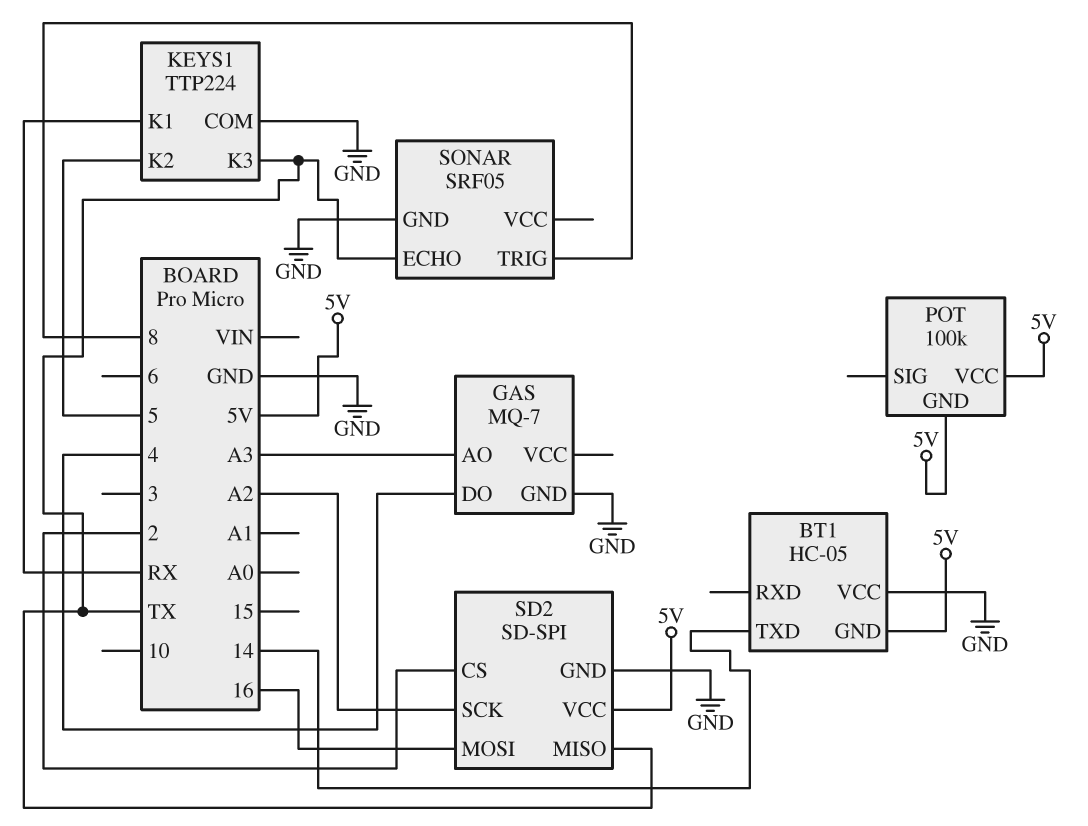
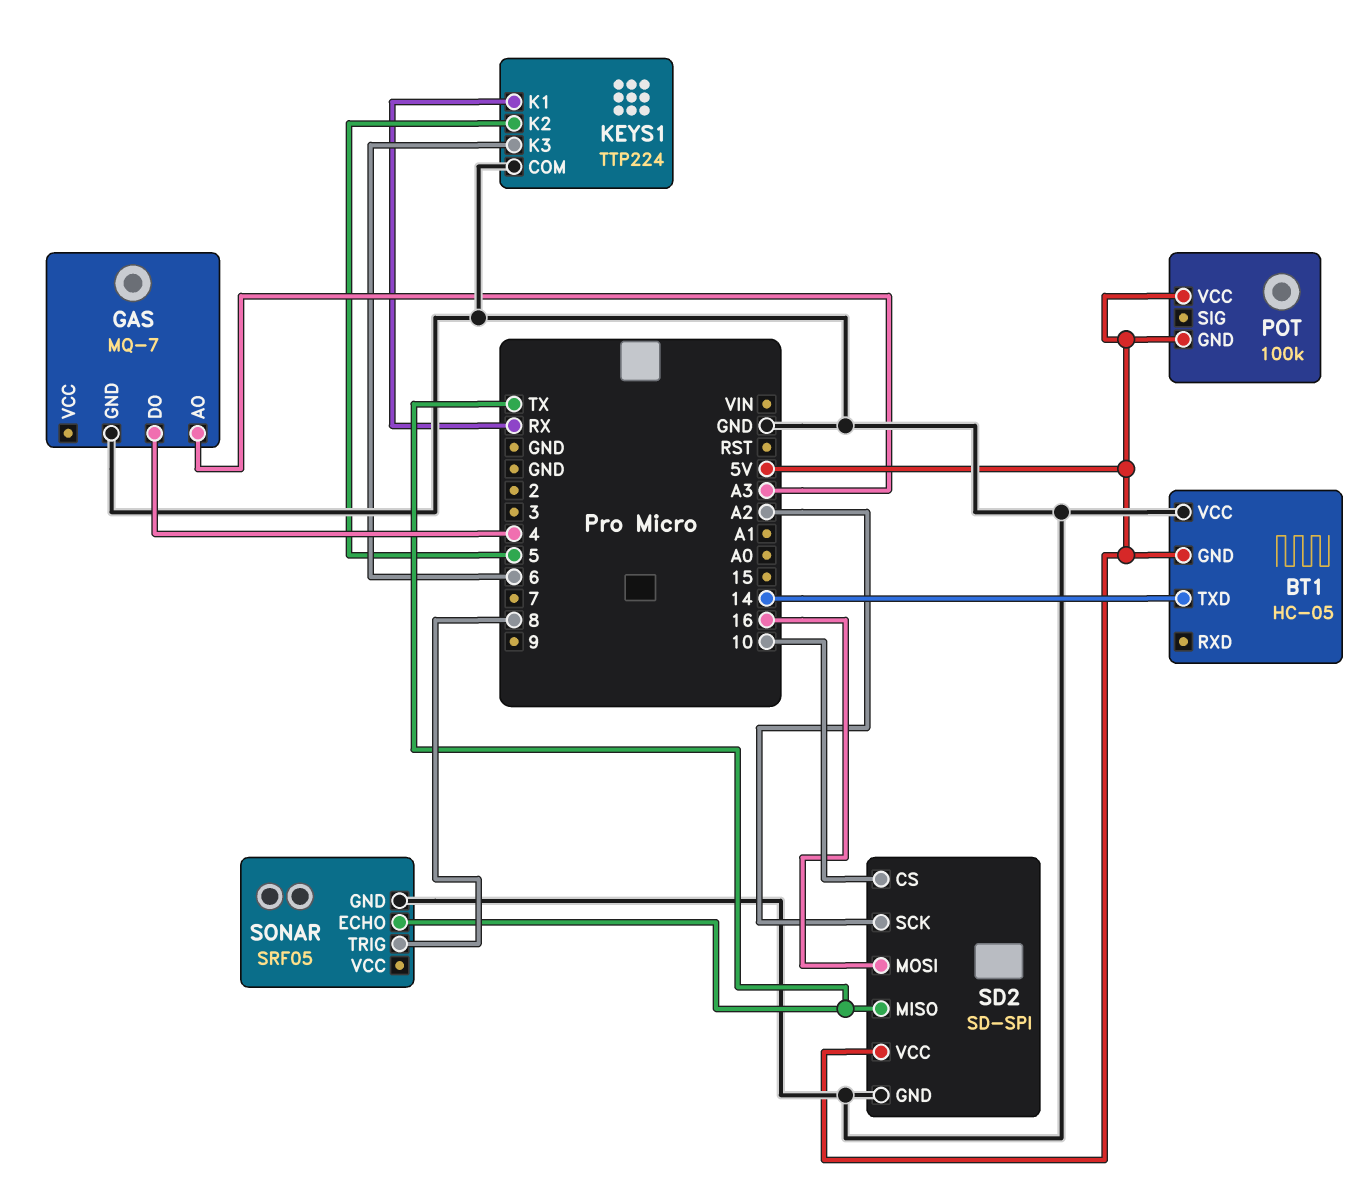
KEYS1 pin K3: TX -> 6
SD2 pin CS: 2 -> 10

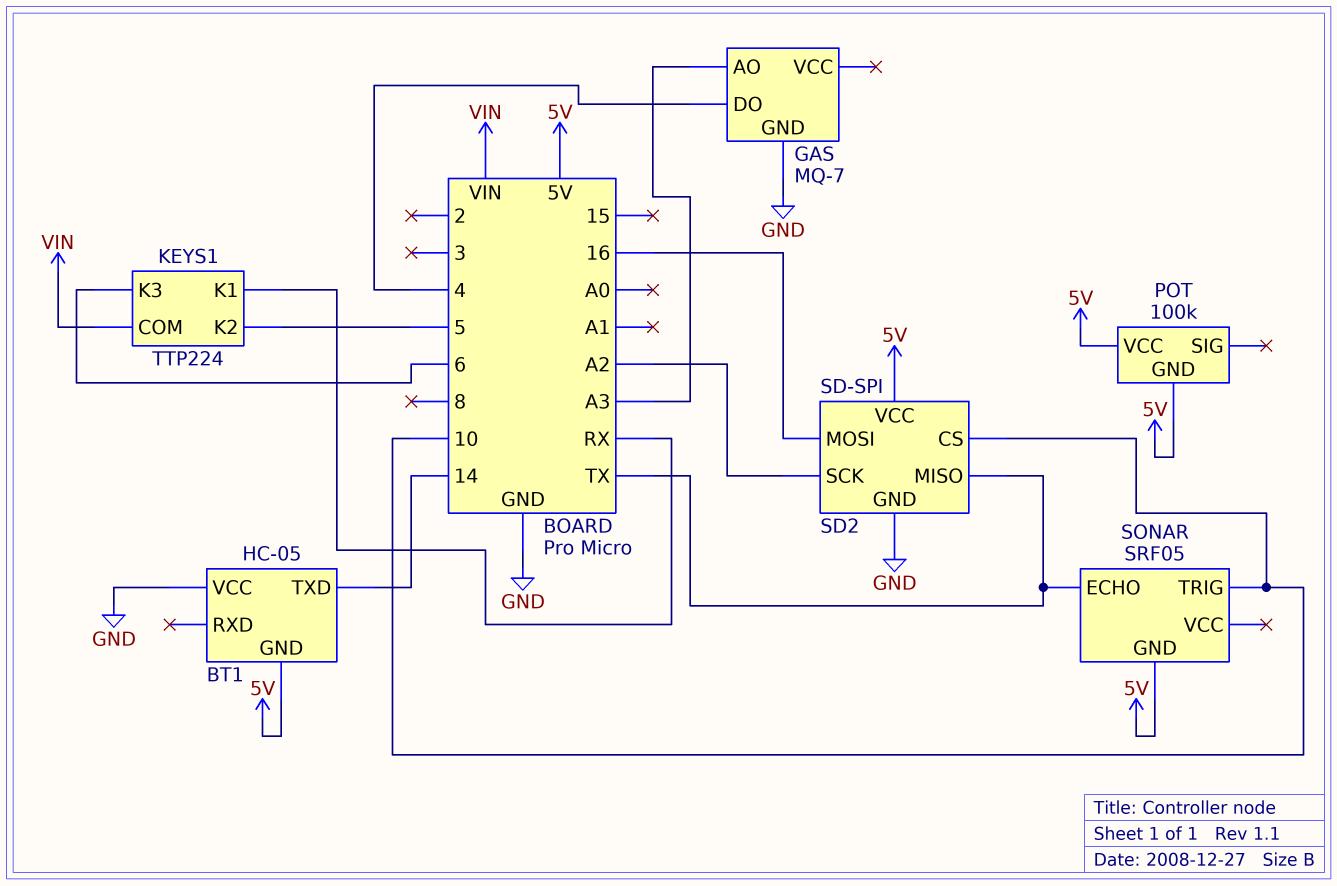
KEYS1 pin COM: GND -> VIN
SONAR pin GND: GND -> 5V
SONAR pin TRIG: 8 -> 10

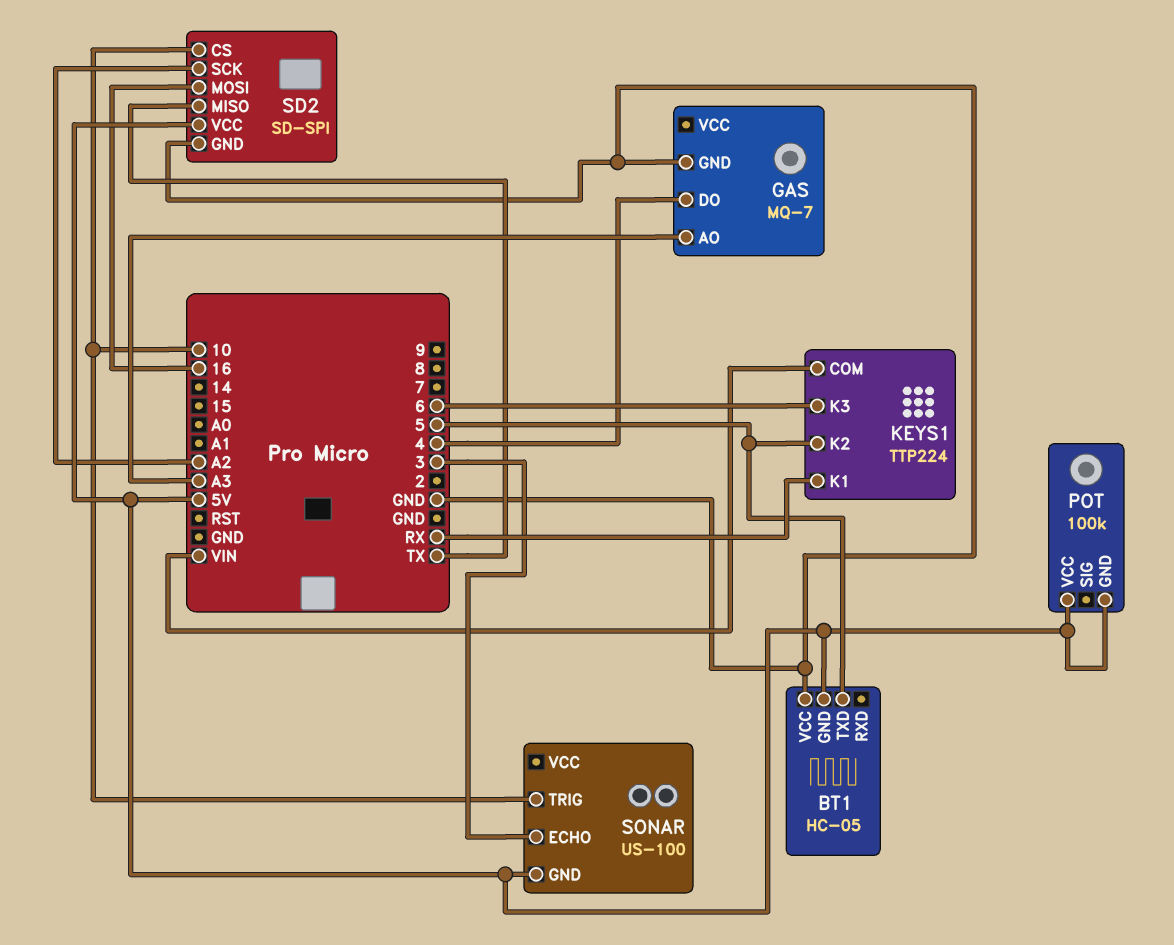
BT1 pin TXD: 14 -> 5
SONAR: SRF05 -> US-100
SONAR pin ECHO: TX -> 3

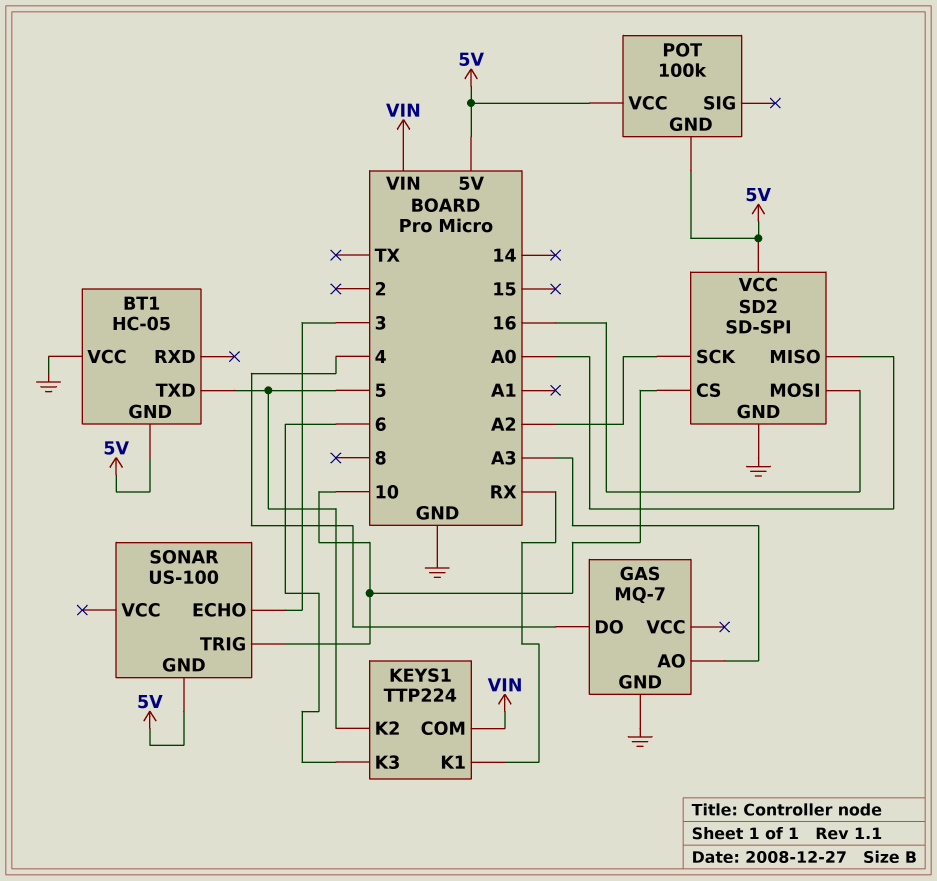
SD2 pin MISO: TX -> A0

